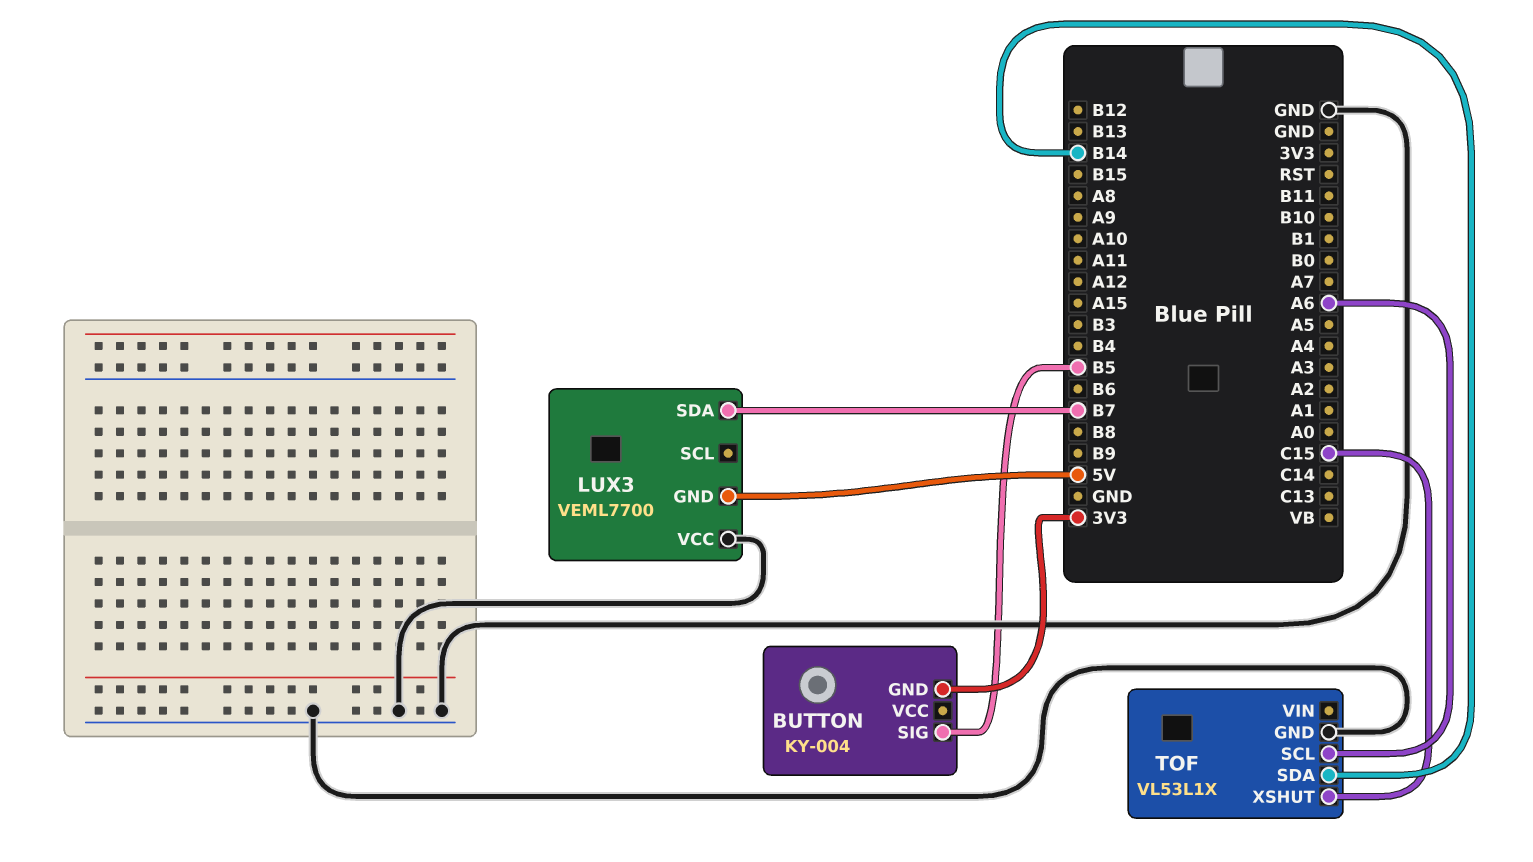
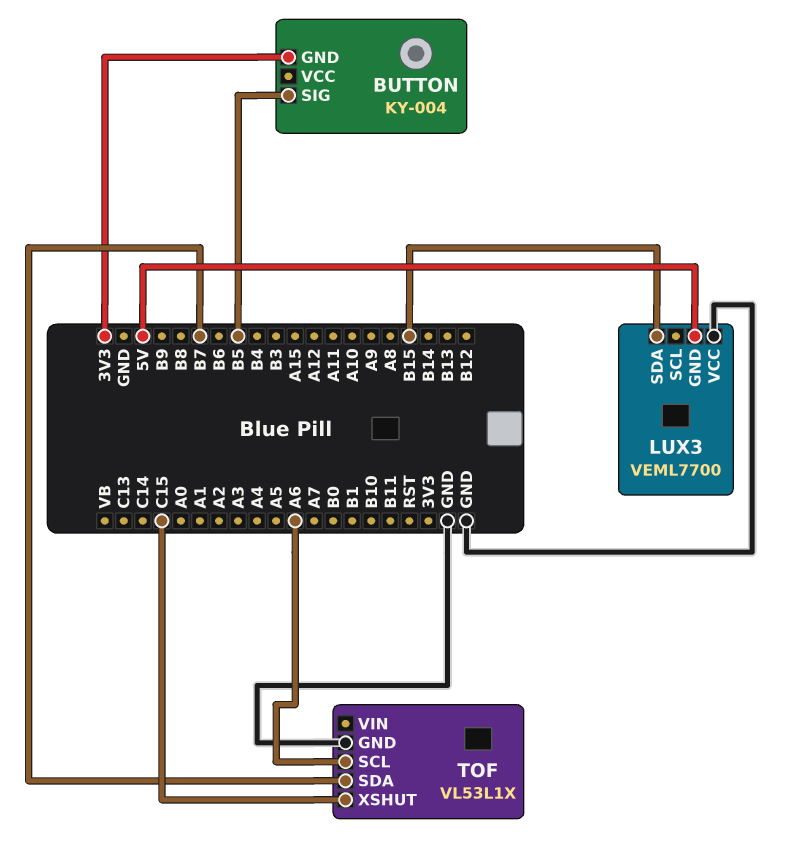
LUX3 pin SDA: B7 -> B15
TOF pin SDA: B14 -> B7

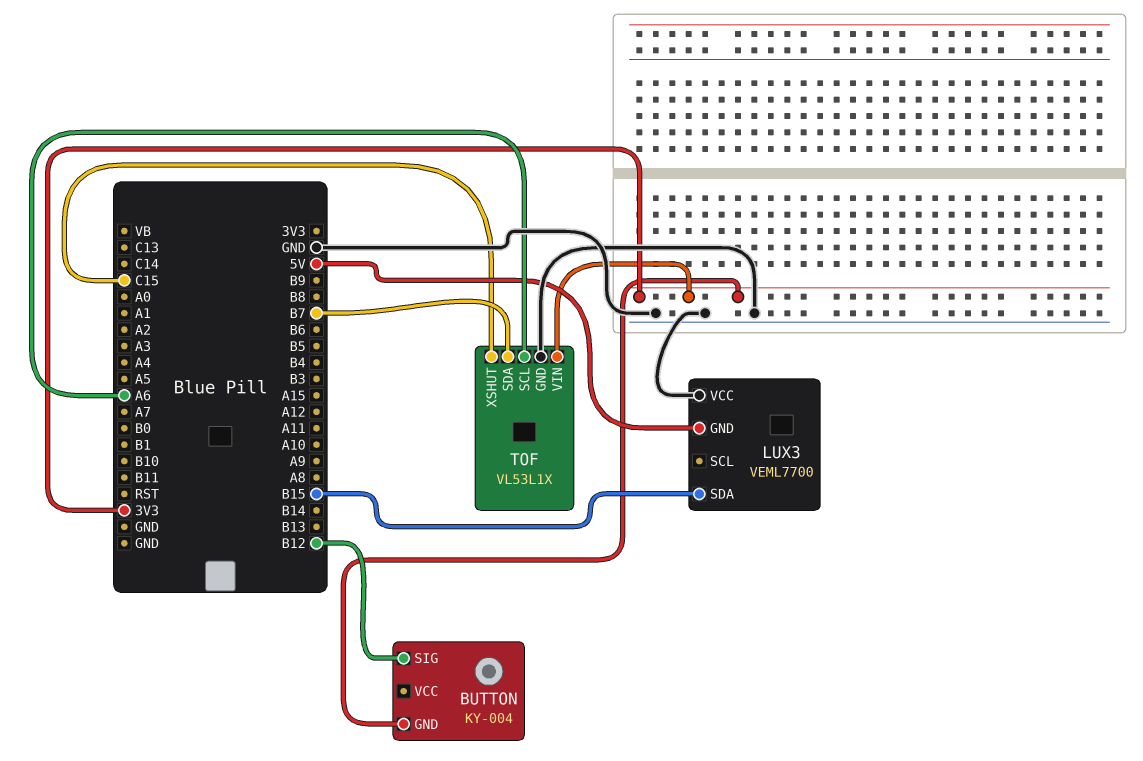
BUTTON pin SIG: B5 -> B12
TOF pin VIN: none -> 3V3

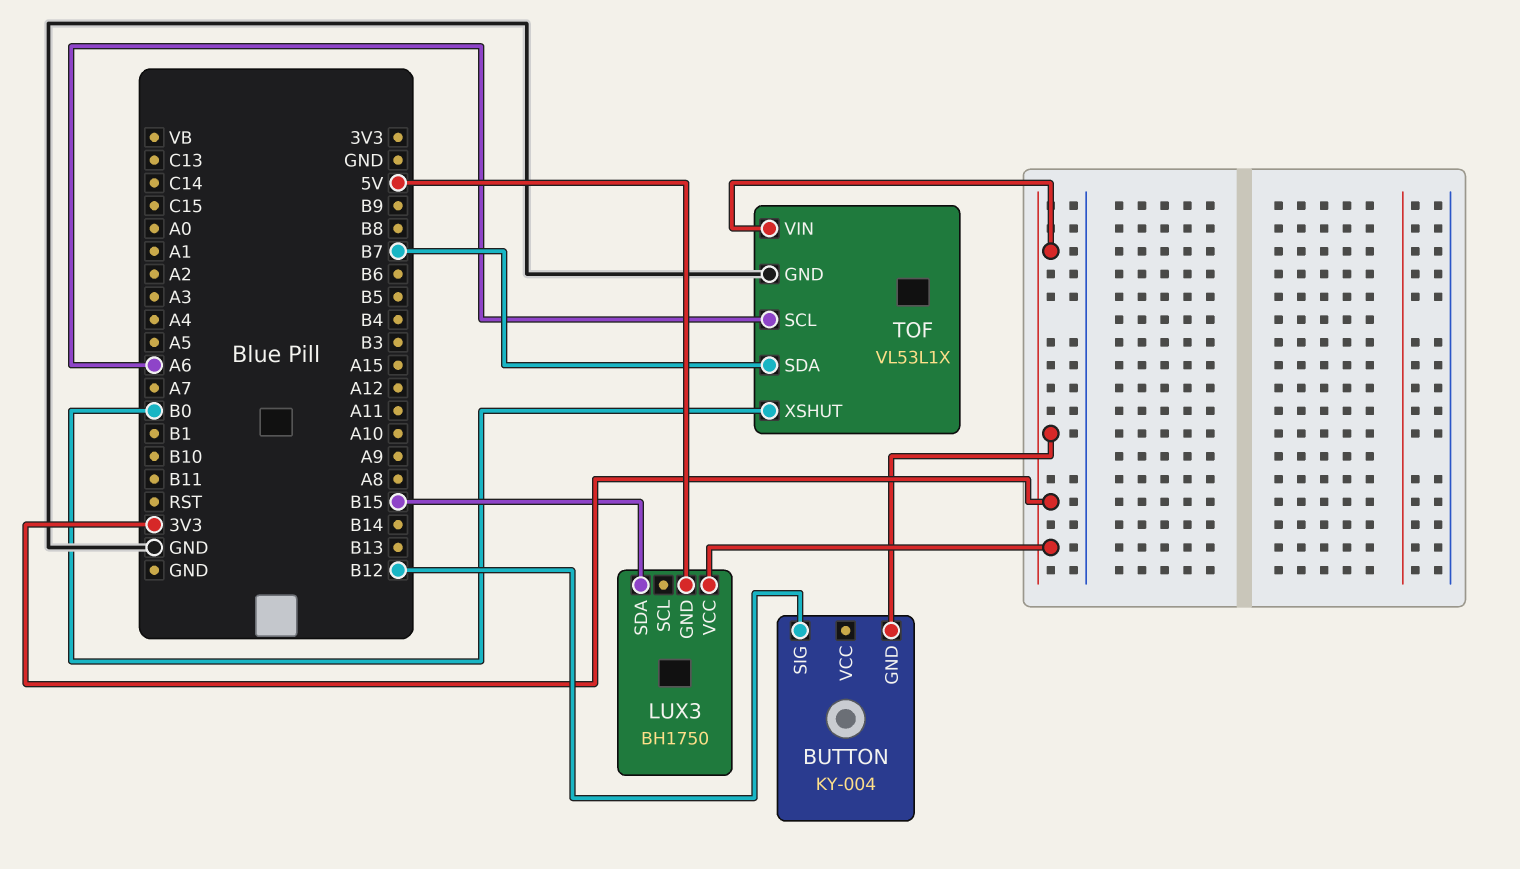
LUX3: VEML7700 -> BH1750
LUX3 pin VCC: GND -> 3V3
TOF pin XSHUT: C15 -> B0

